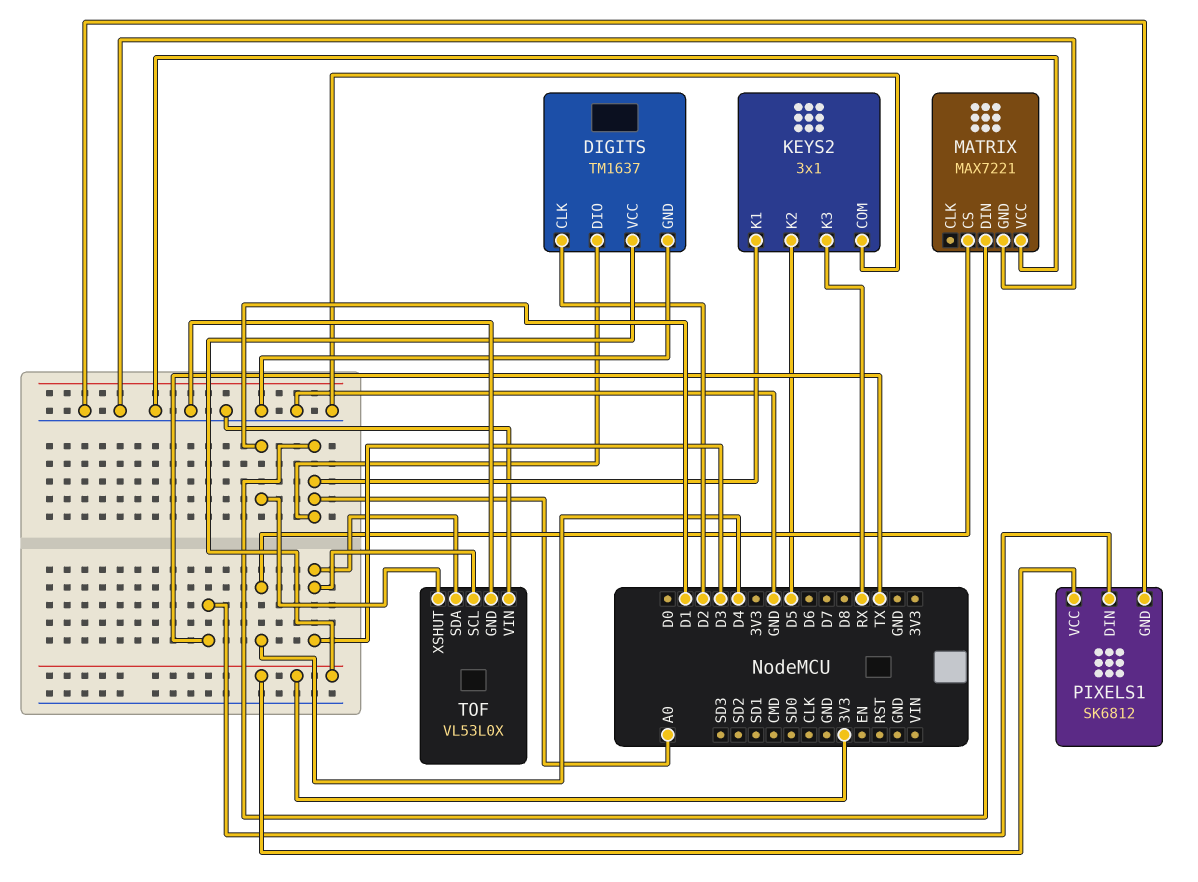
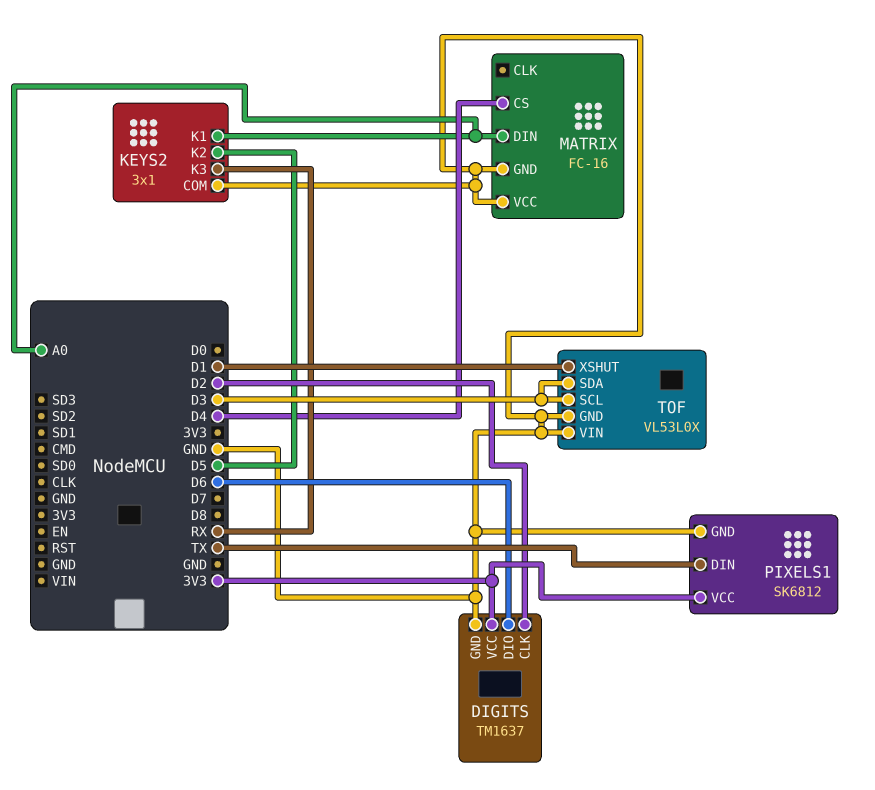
DIGITS pin DIO: A0 -> D6
MATRIX: MAX7221 -> FC-16

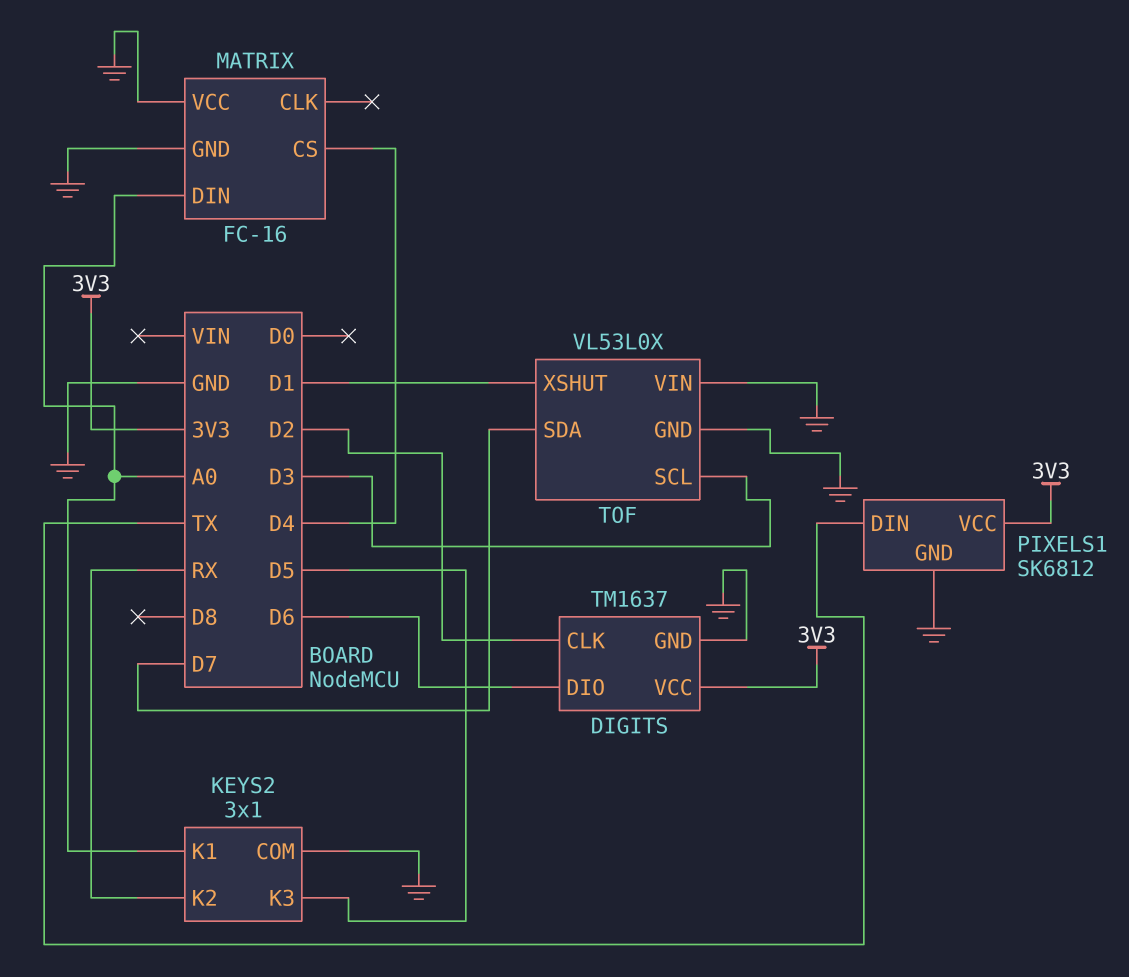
KEYS2 pin K2: D5 -> RX
KEYS2 pin K3: RX -> D5
TOF pin SDA: D3 -> D7

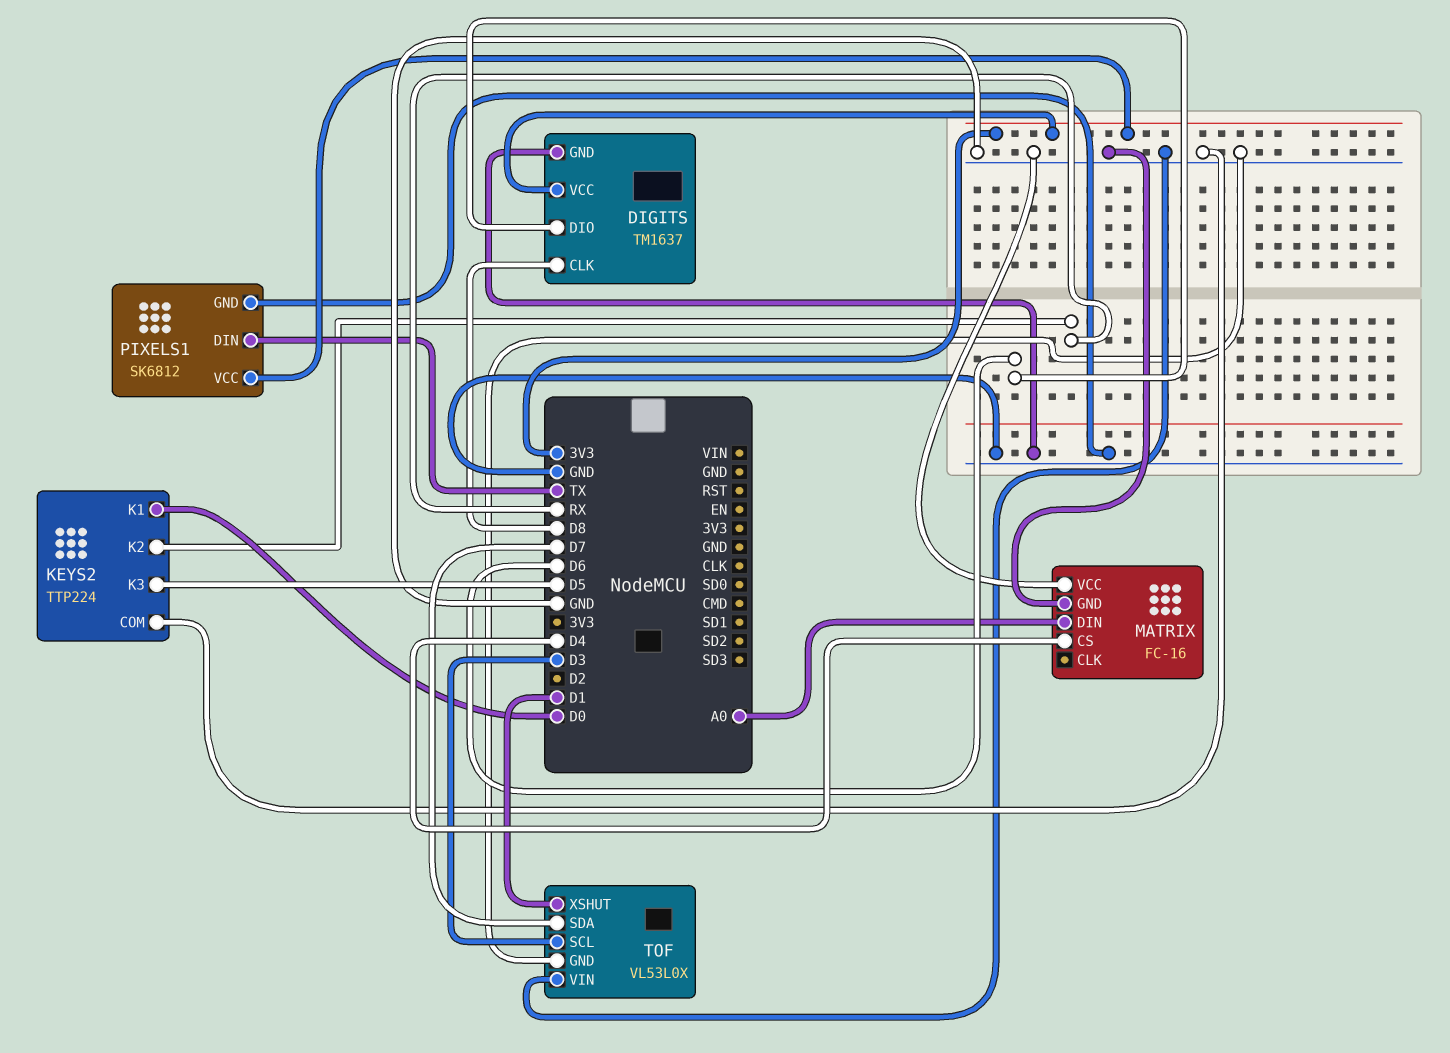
DIGITS pin CLK: D2 -> D8
KEYS2: 3x1 -> TTP224
KEYS2 pin K1: A0 -> D0

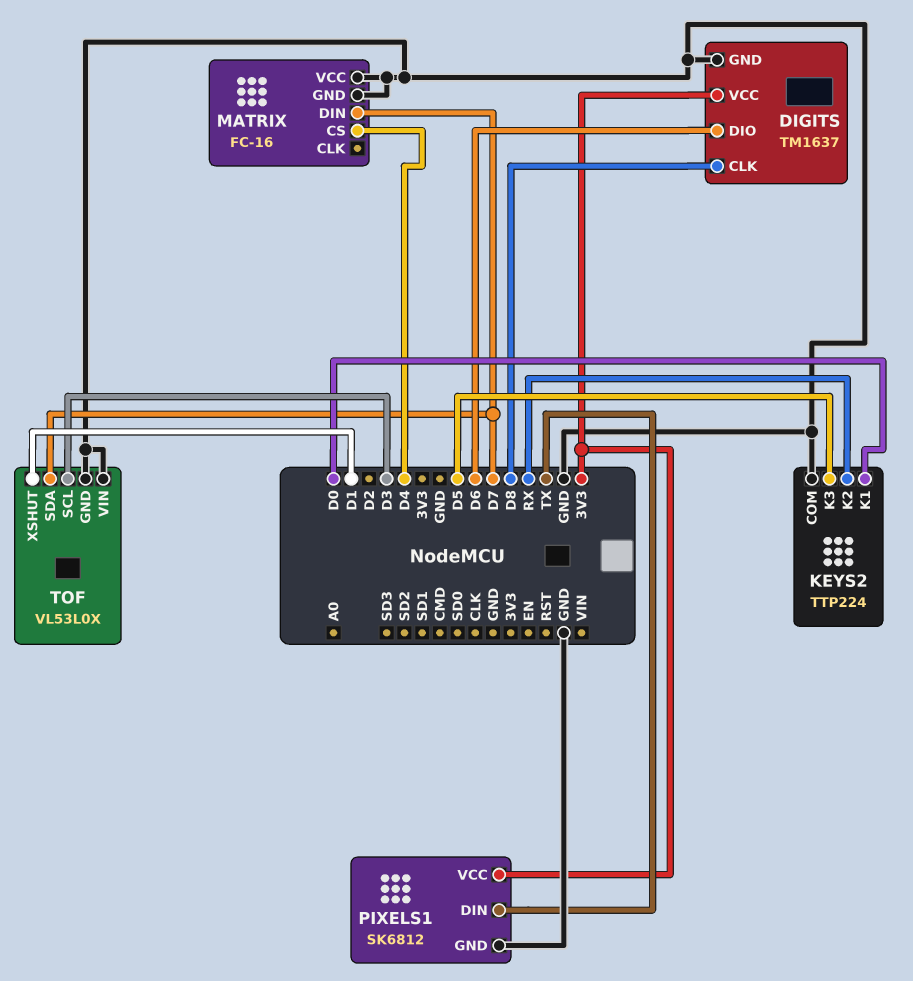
MATRIX pin DIN: A0 -> D7

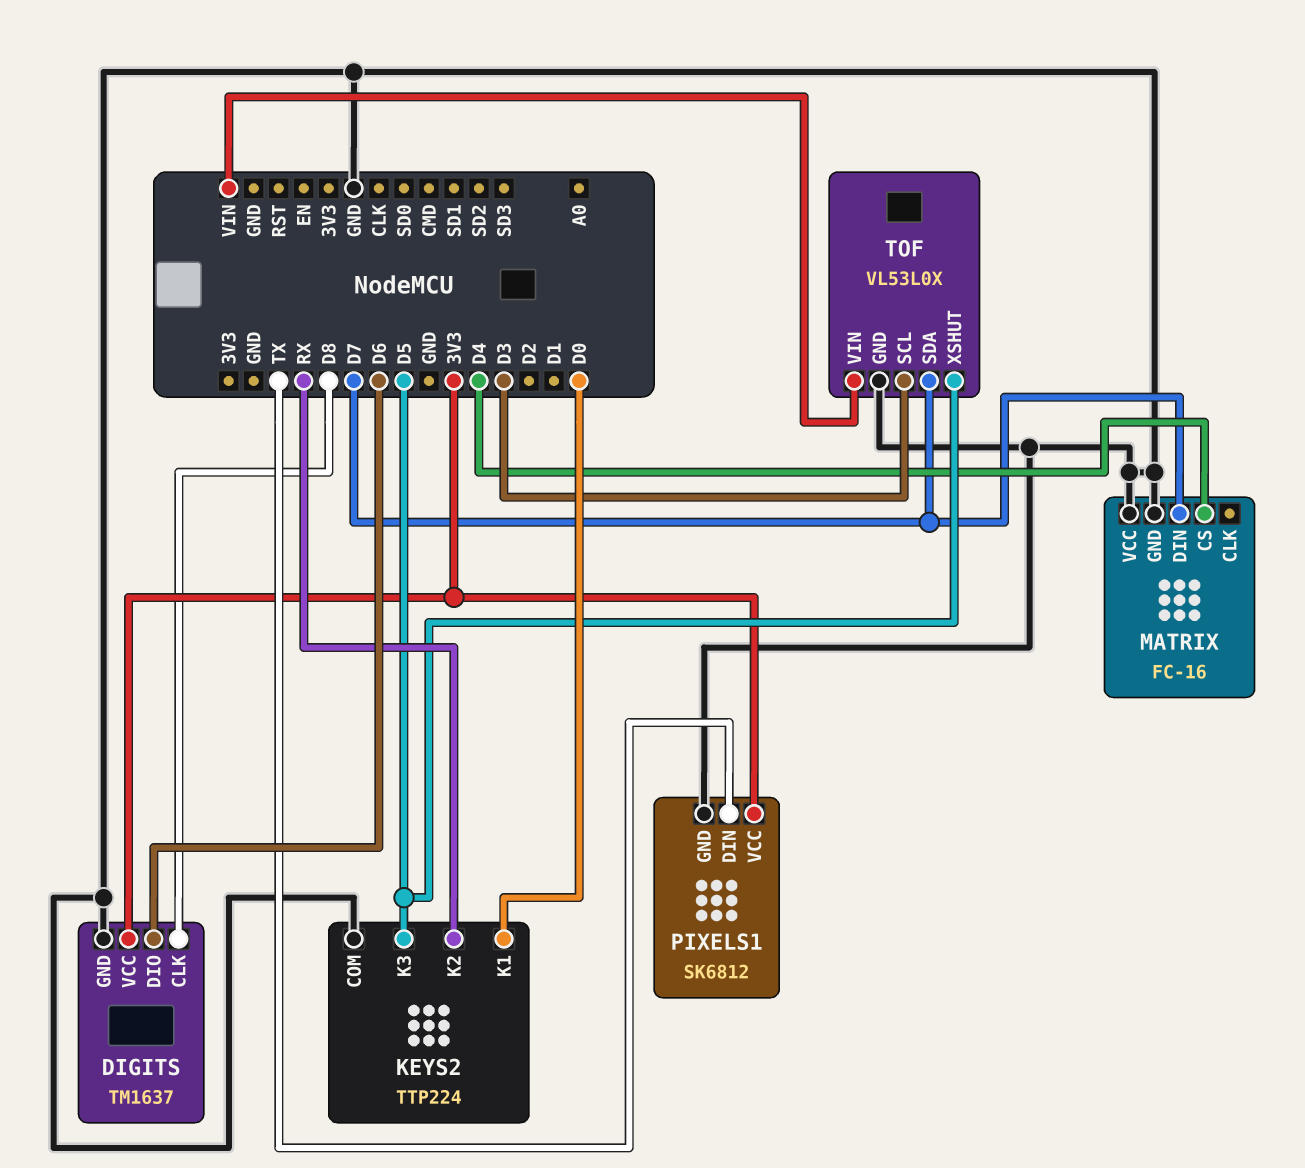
TOF pin VIN: GND -> VIN
TOF pin XSHUT: D1 -> D5

